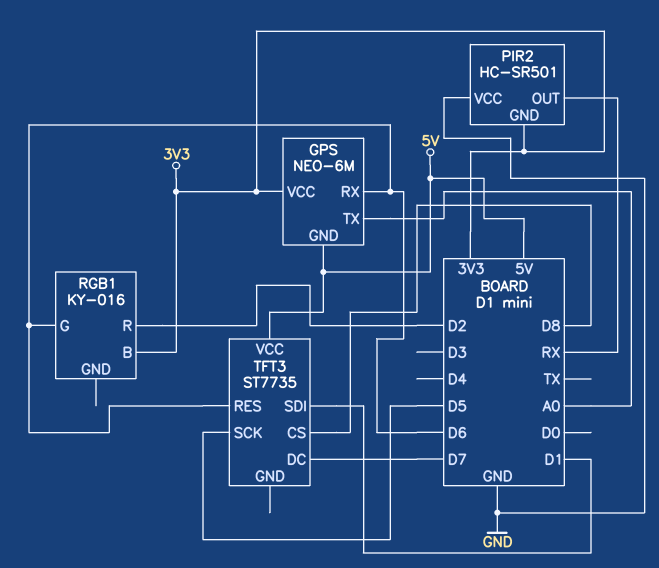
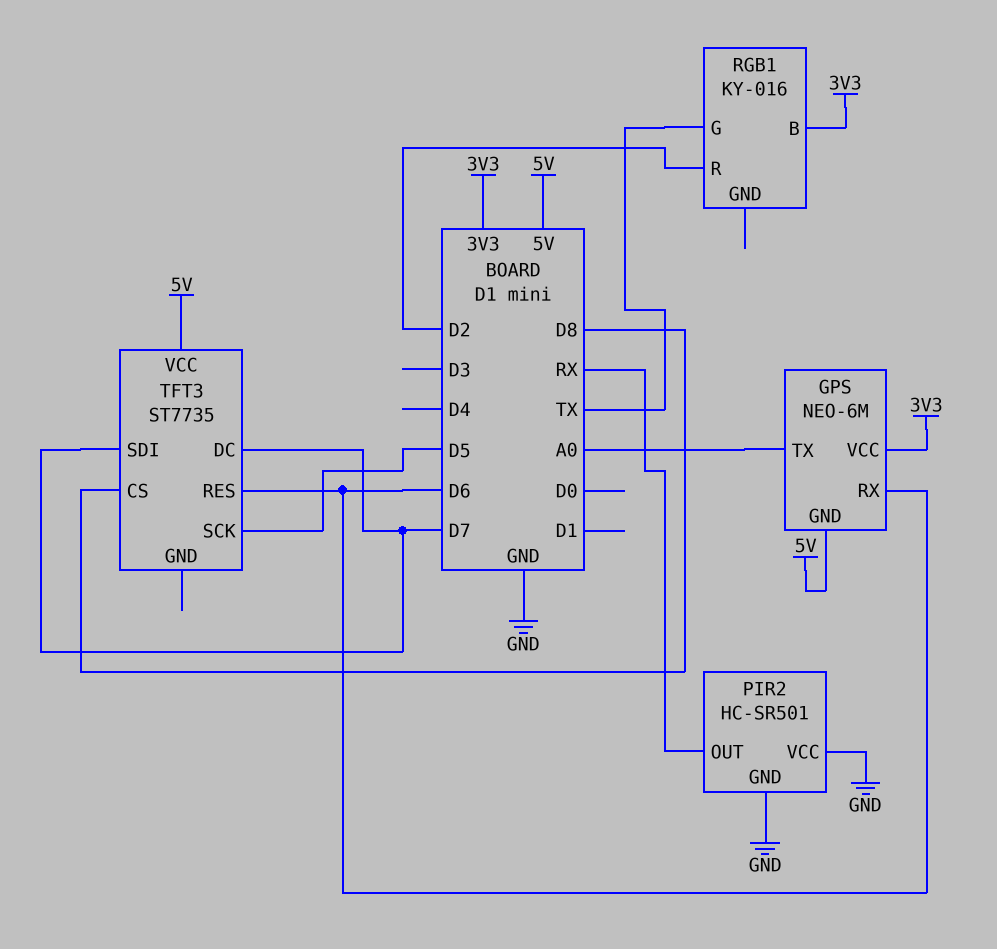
PIR2 pin GND: 3V3 -> GND
RGB1 pin G: D6 -> TX
TFT3 pin SDI: D1 -> D7

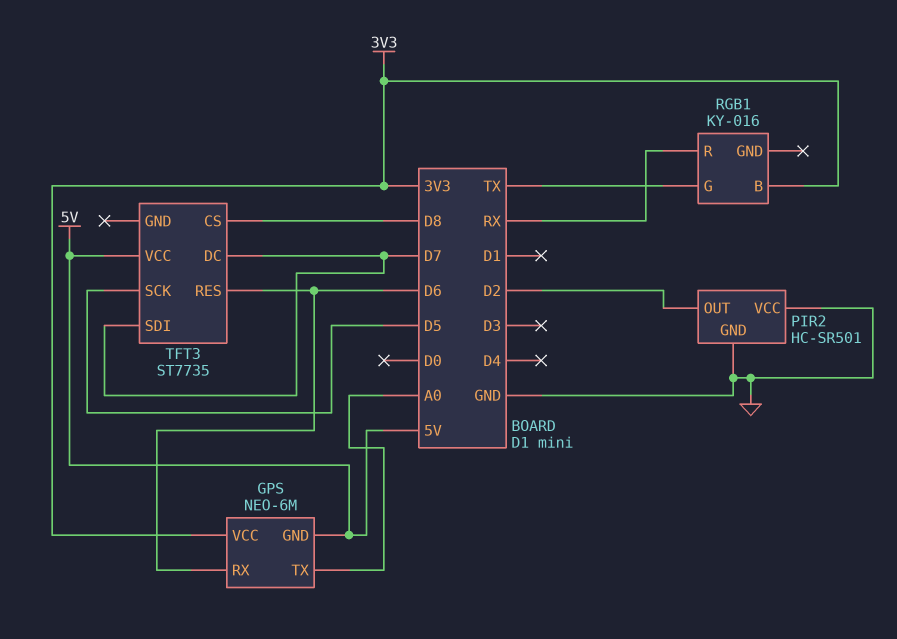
PIR2 pin OUT: RX -> D2
RGB1 pin R: D2 -> RX

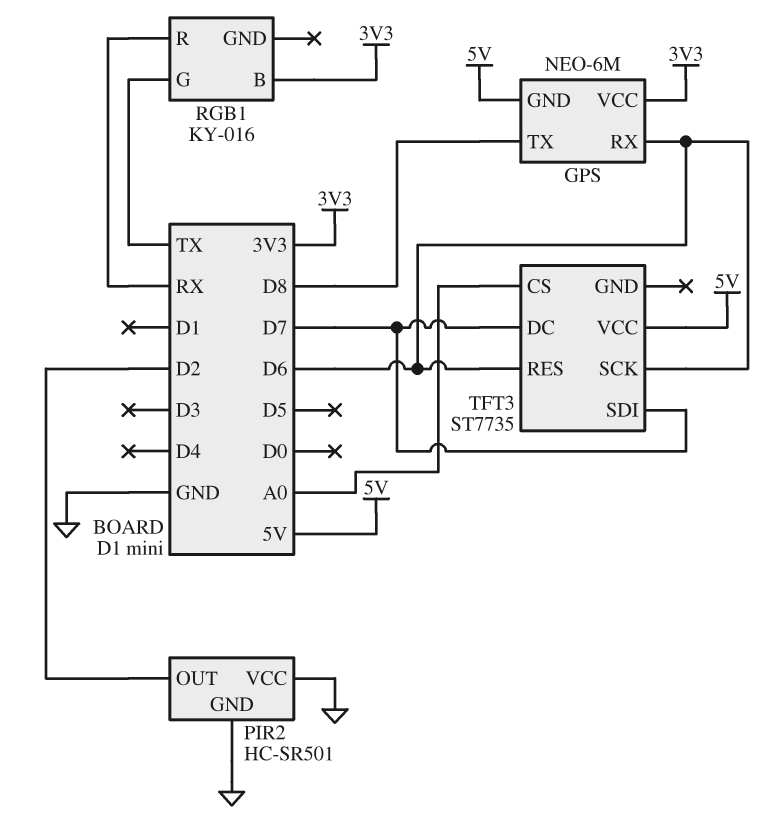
GPS pin TX: A0 -> D8
TFT3 pin CS: D8 -> A0
TFT3 pin SCK: D5 -> D6

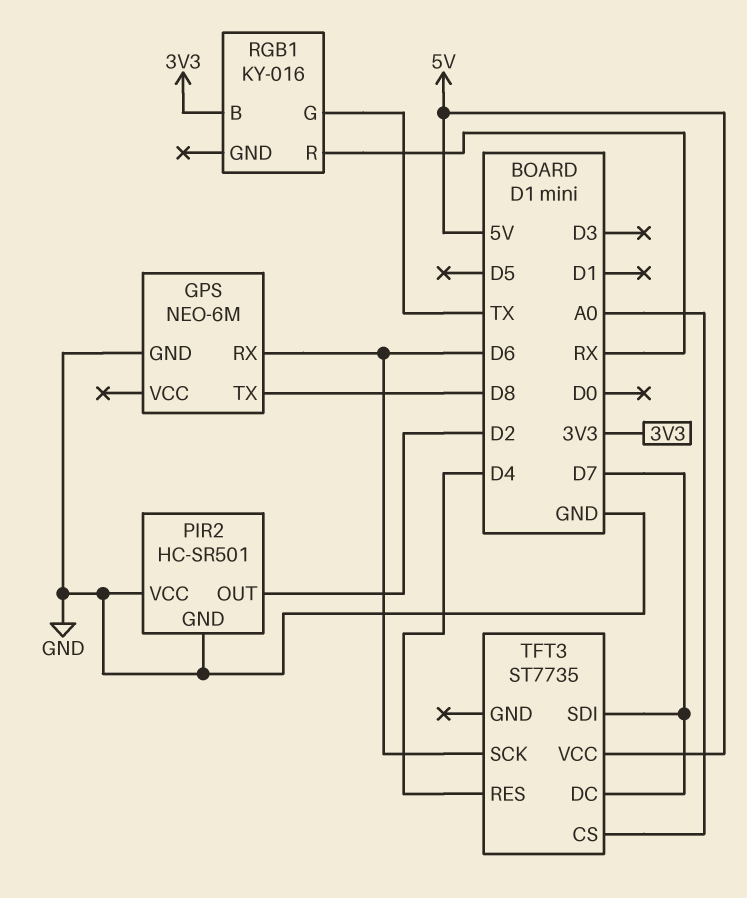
GPS pin GND: 5V -> GND
GPS pin VCC: 3V3 -> none
TFT3 pin RES: D6 -> D4

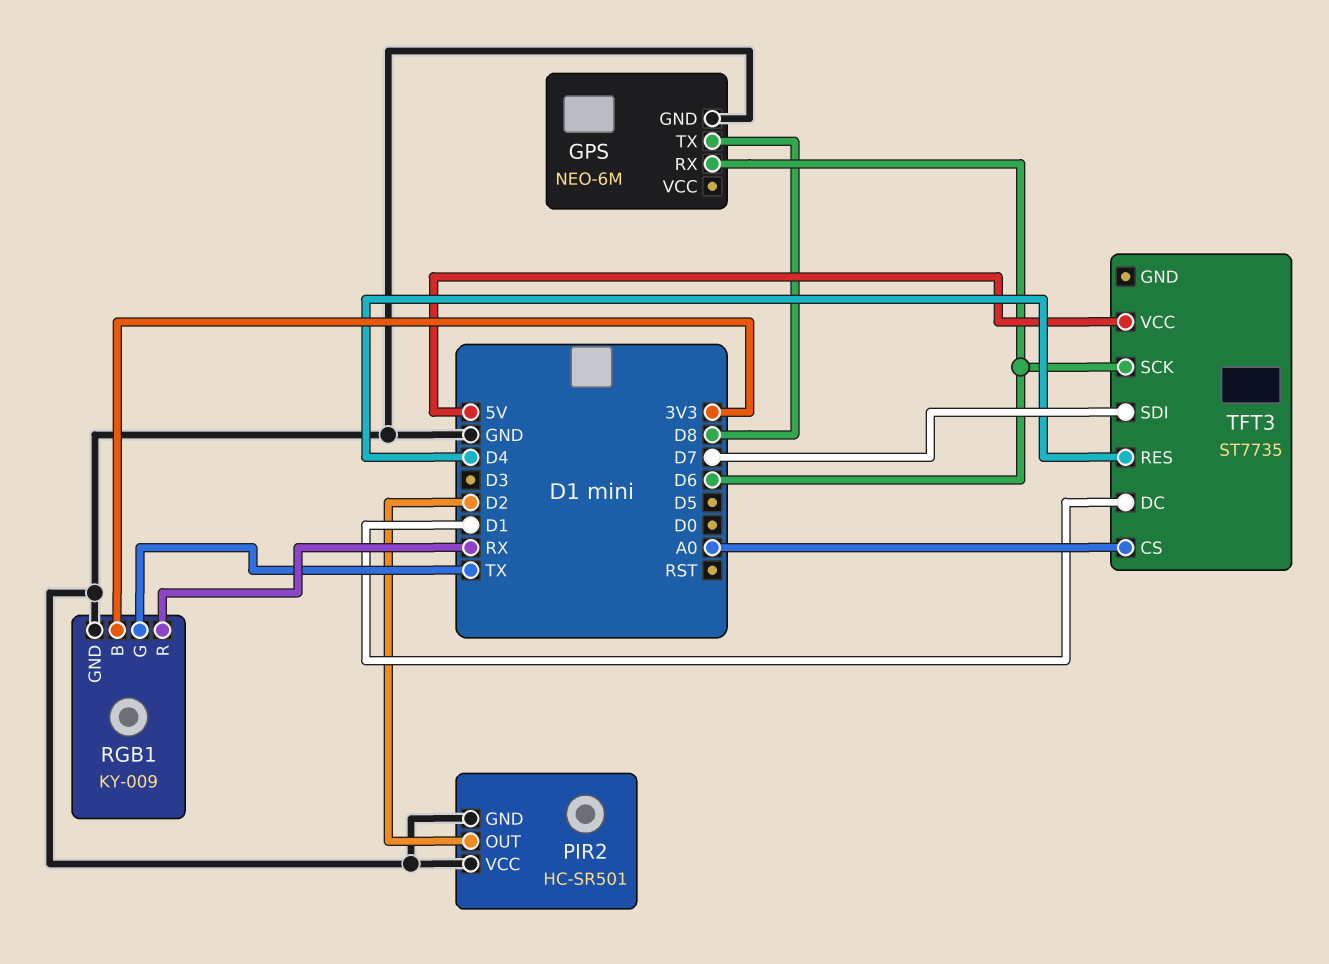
RGB1: KY-016 -> KY-009
RGB1 pin GND: none -> GND
TFT3 pin DC: D7 -> D1

